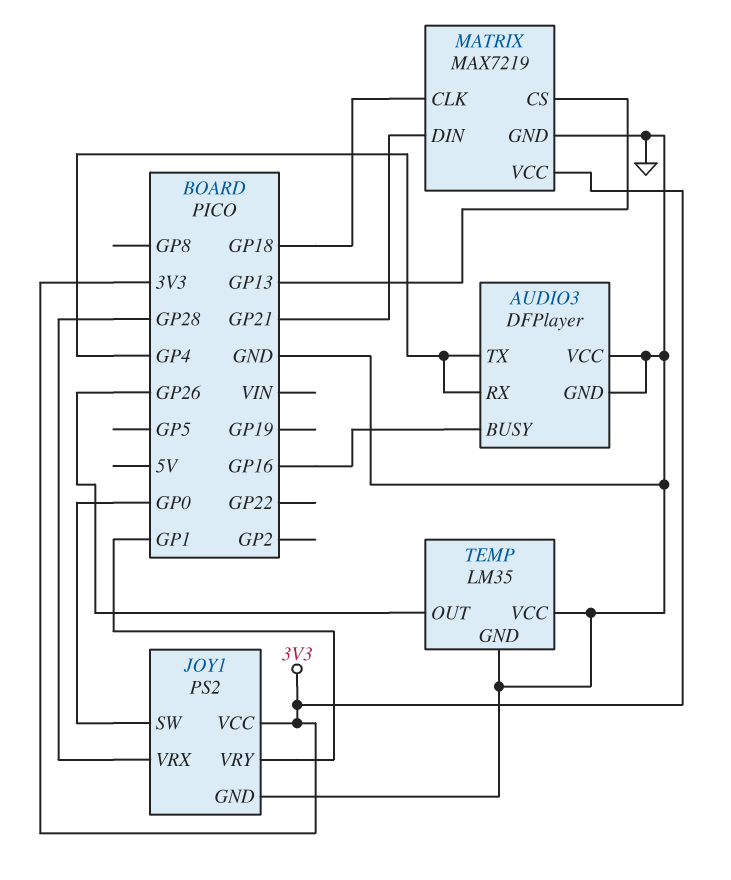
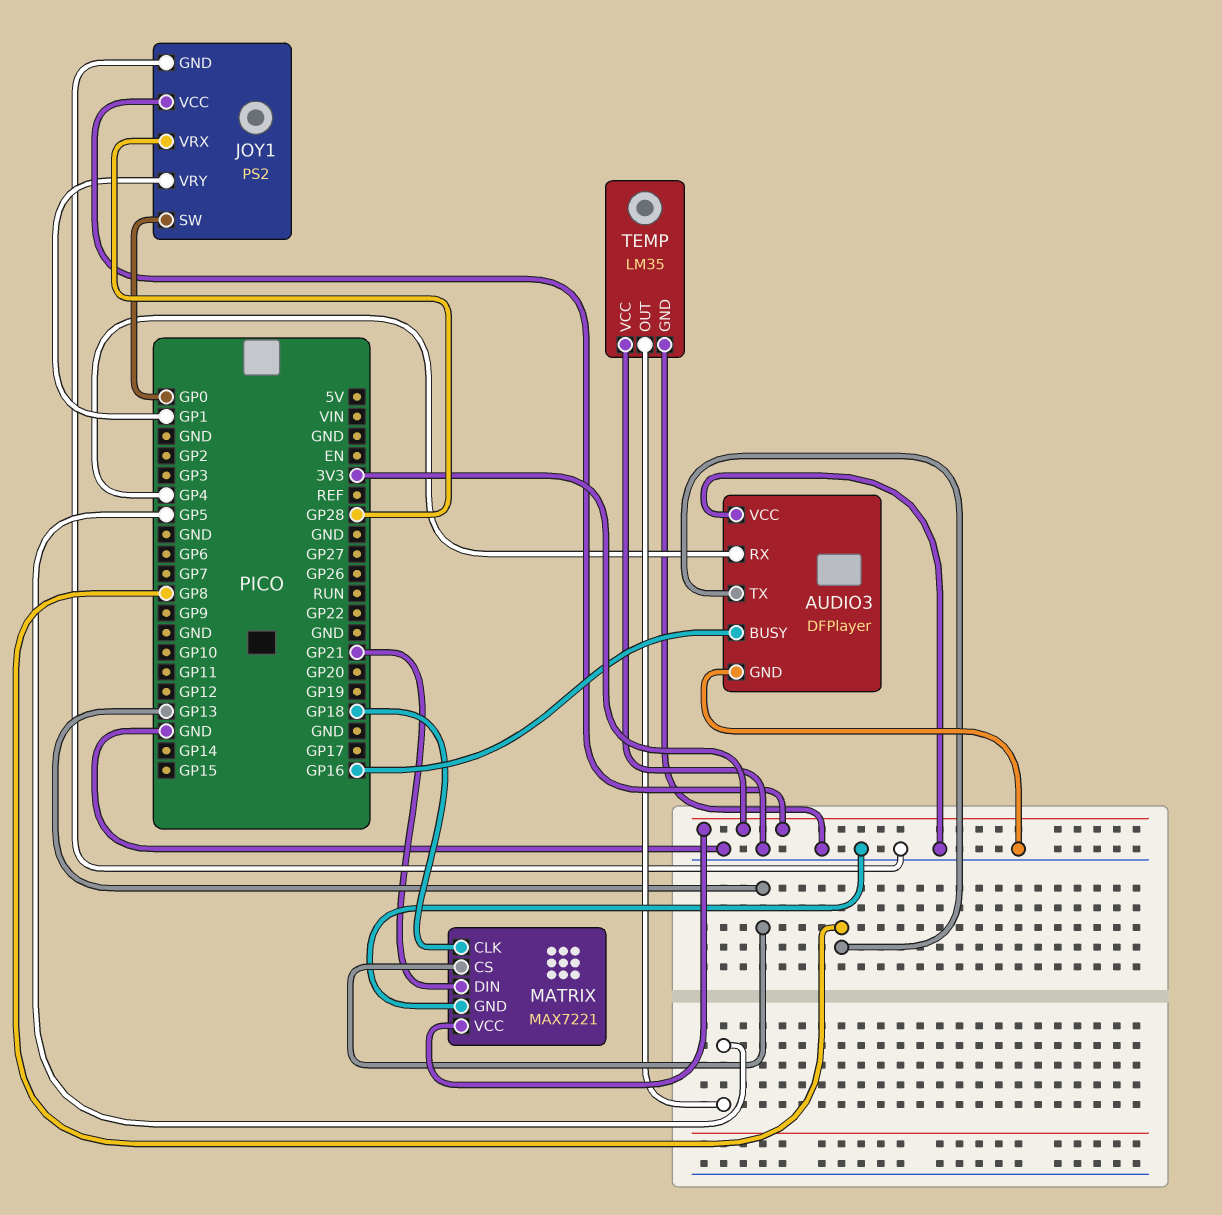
AUDIO3 pin TX: GP4 -> GP8
MATRIX: MAX7219 -> MAX7221
TEMP pin OUT: GP26 -> GP5

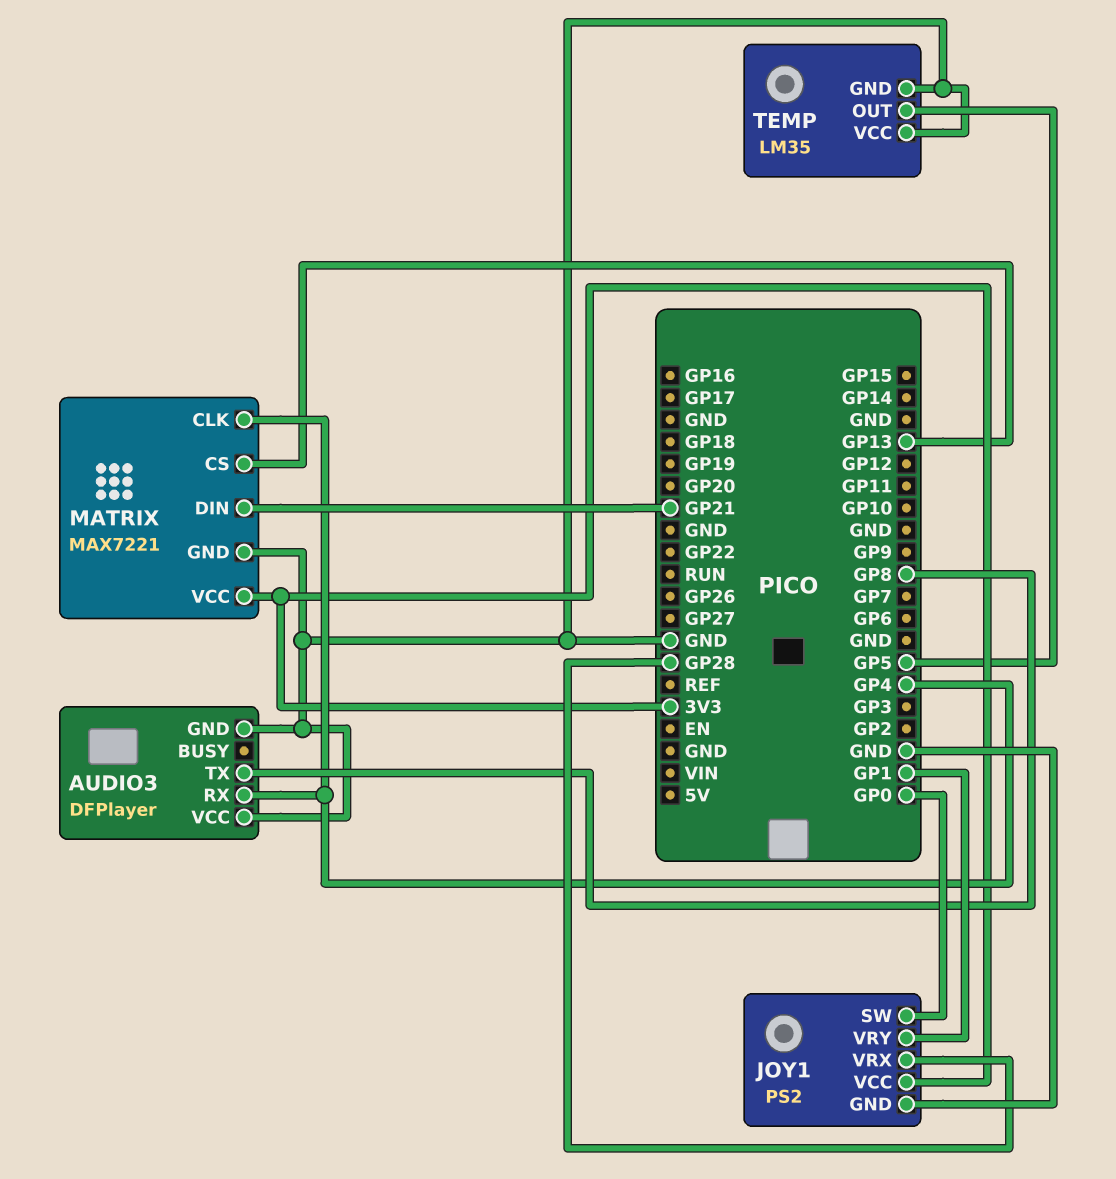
AUDIO3 pin BUSY: GP16 -> none
MATRIX pin CLK: GP18 -> GP4

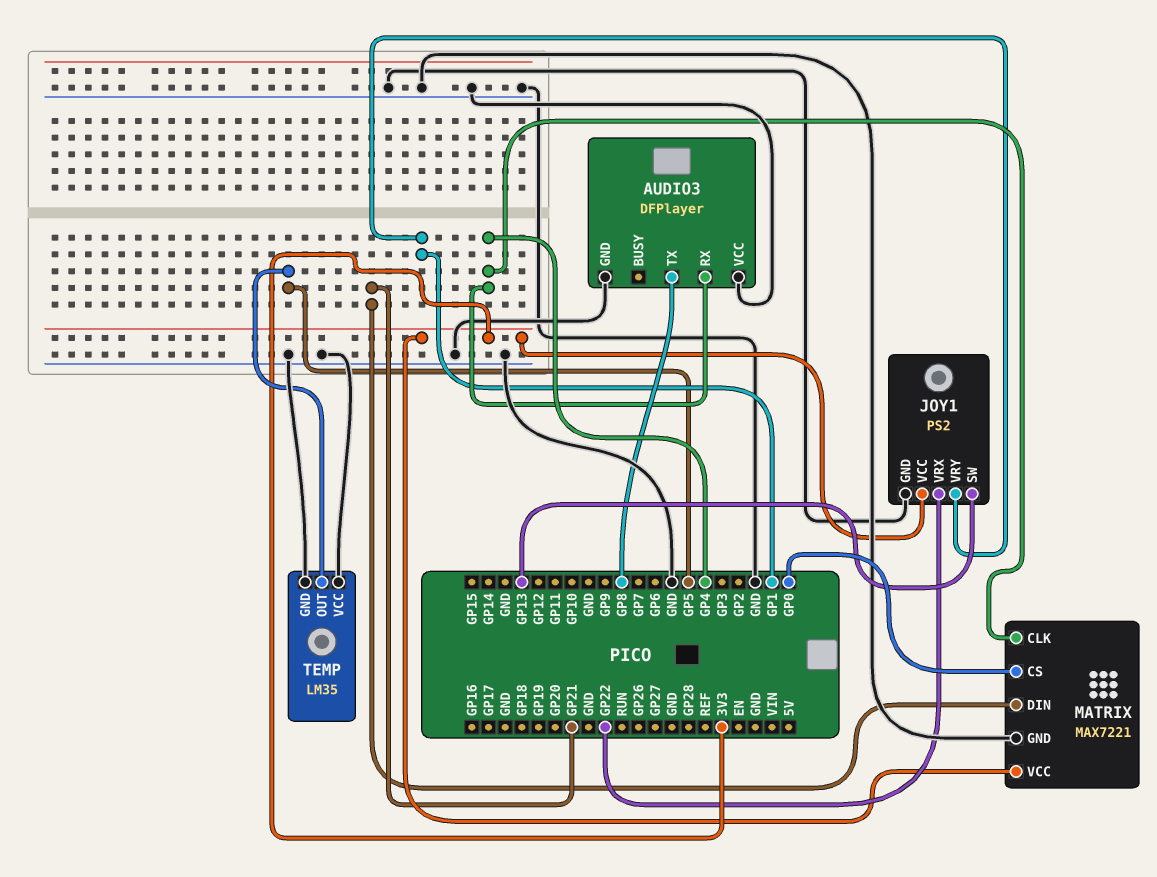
JOY1 pin SW: GP0 -> GP13
JOY1 pin VRX: GP28 -> GP22
MATRIX pin CS: GP13 -> GP0

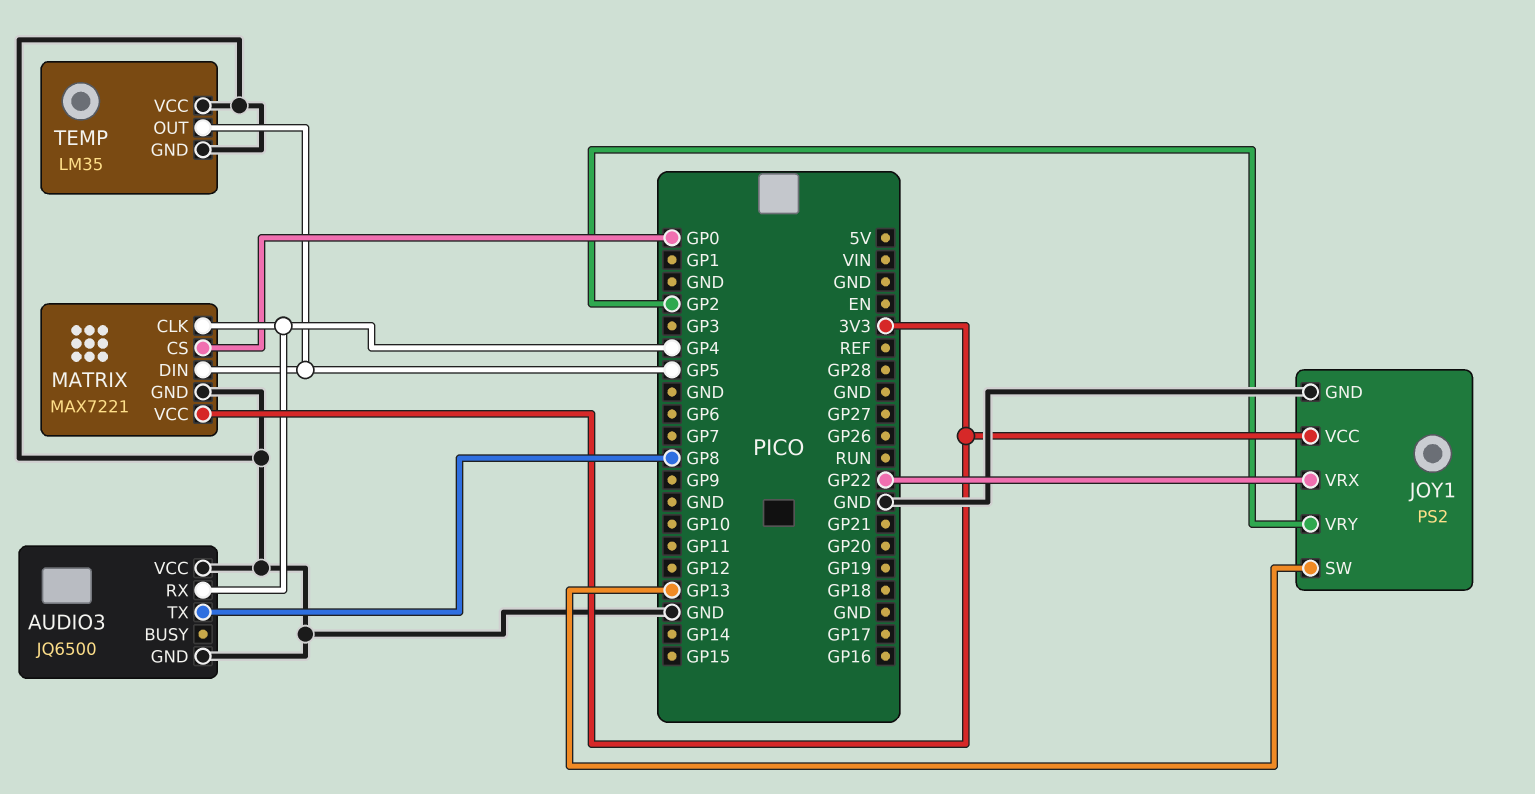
AUDIO3: DFPlayer -> JQ6500
JOY1 pin VRY: GP1 -> GP2
MATRIX pin DIN: GP21 -> GP5

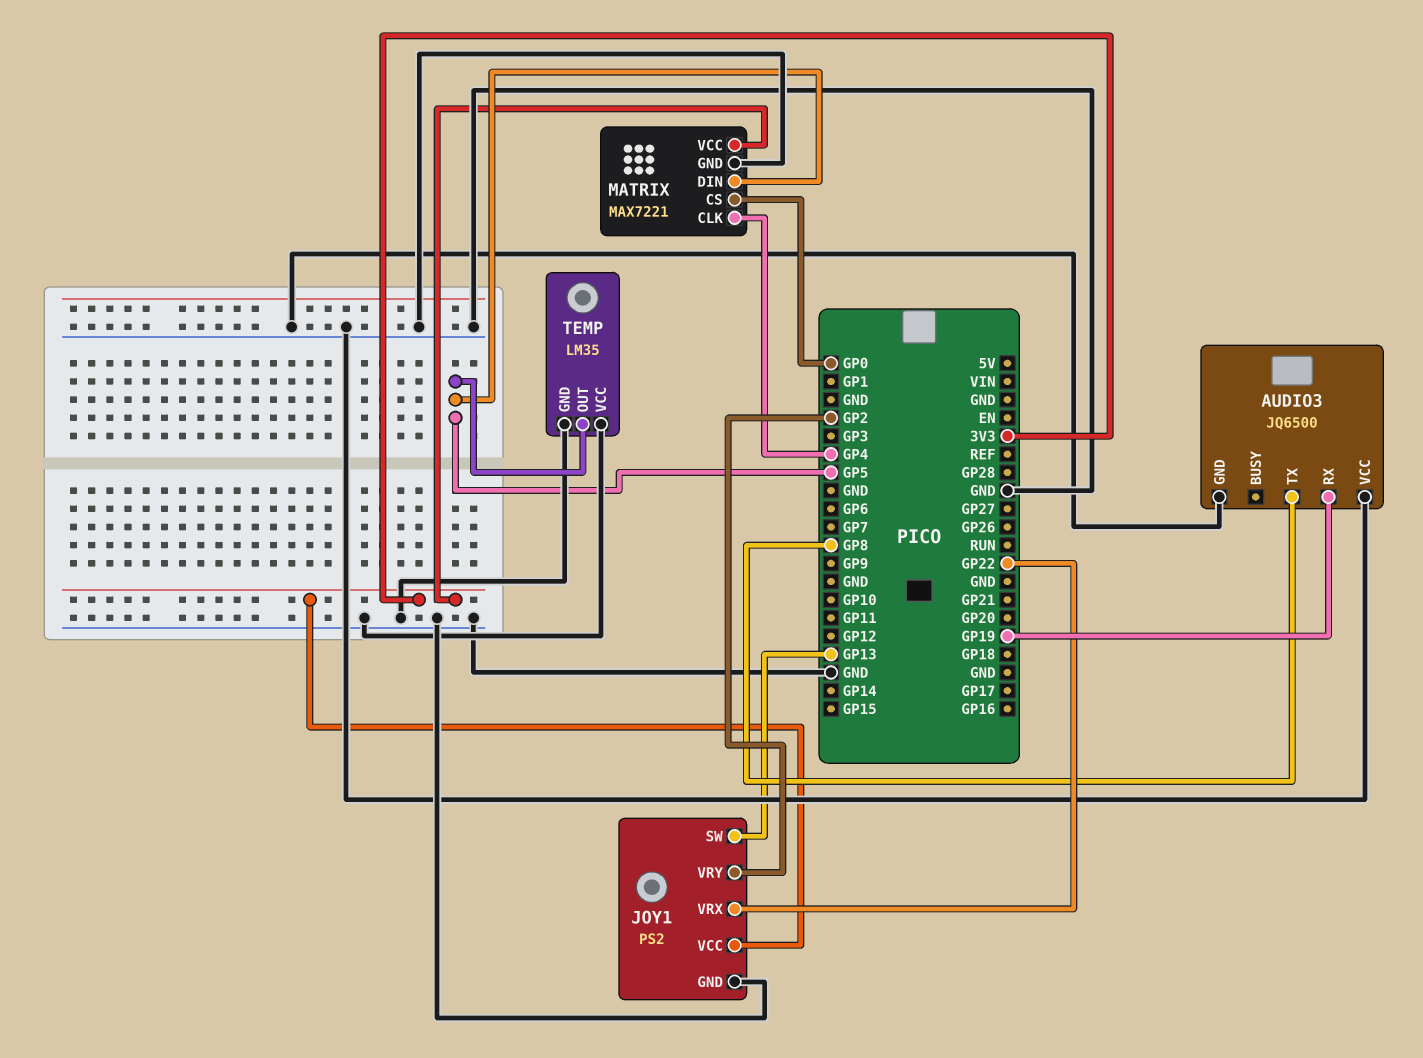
AUDIO3 pin RX: GP4 -> GP19

